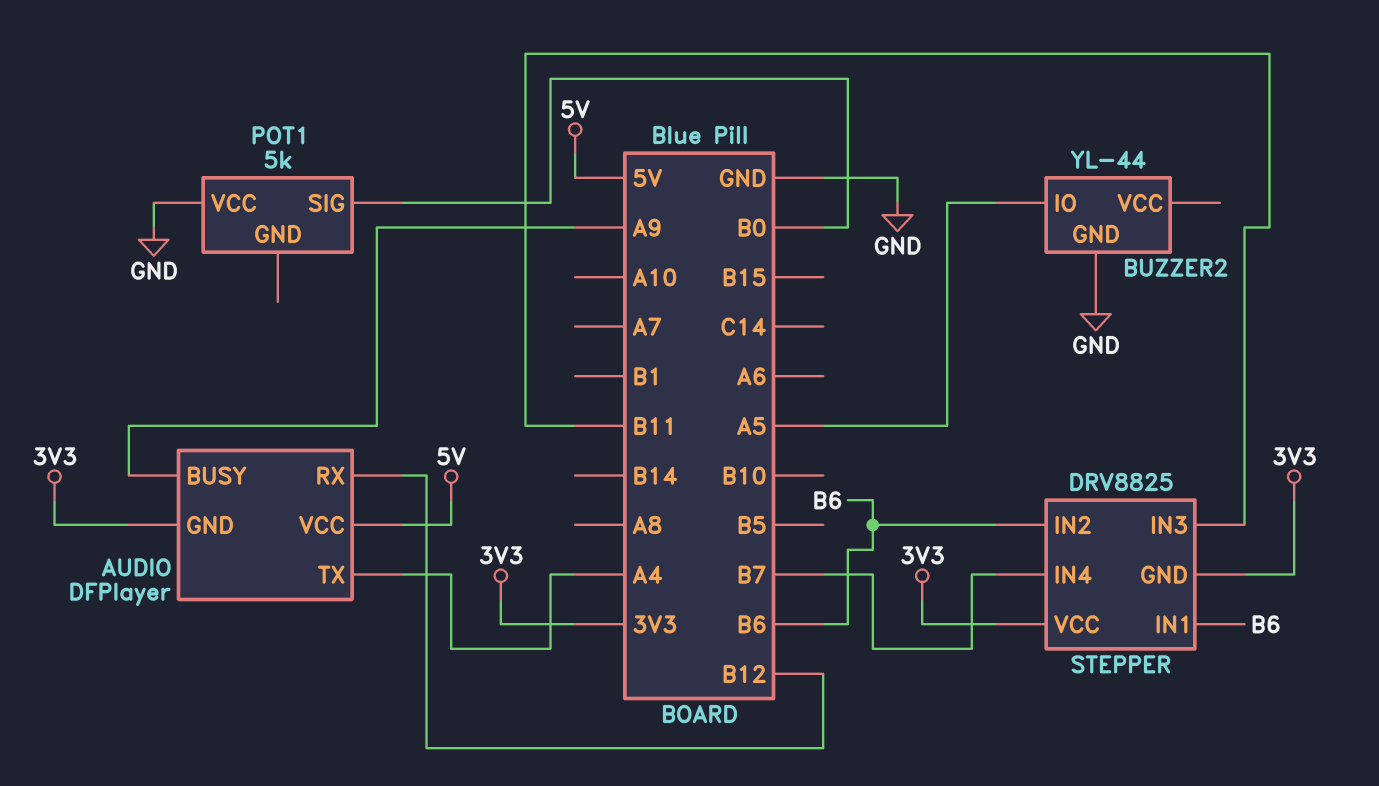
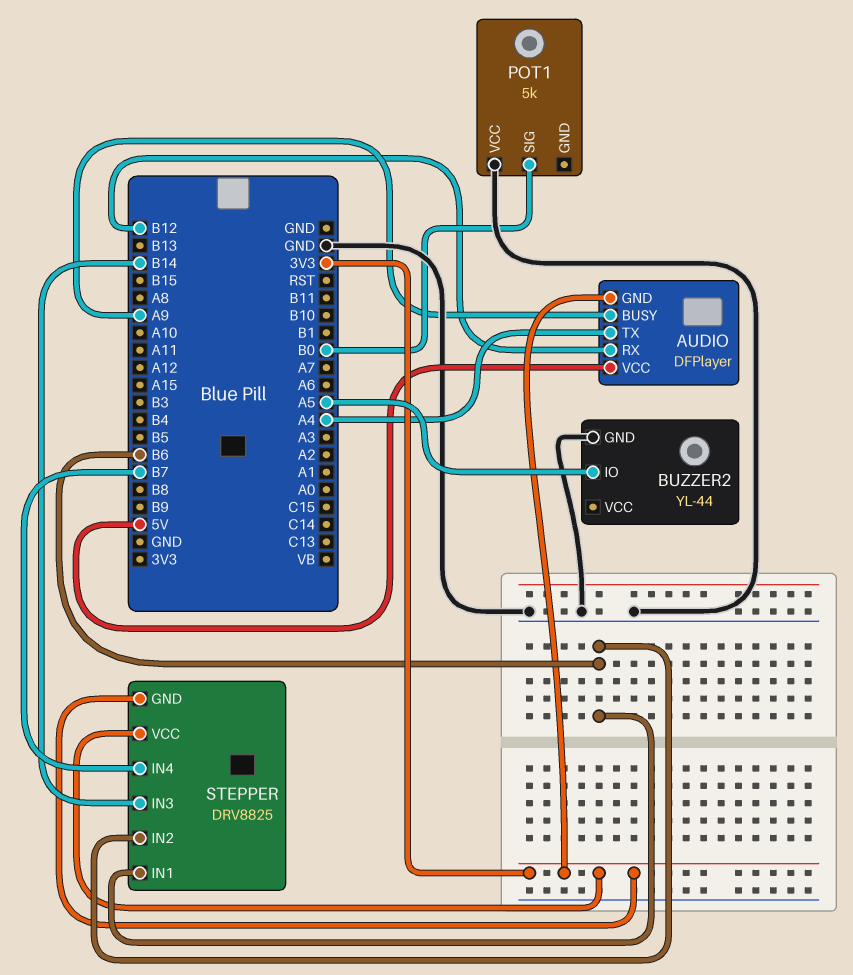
STEPPER pin IN3: B11 -> B14

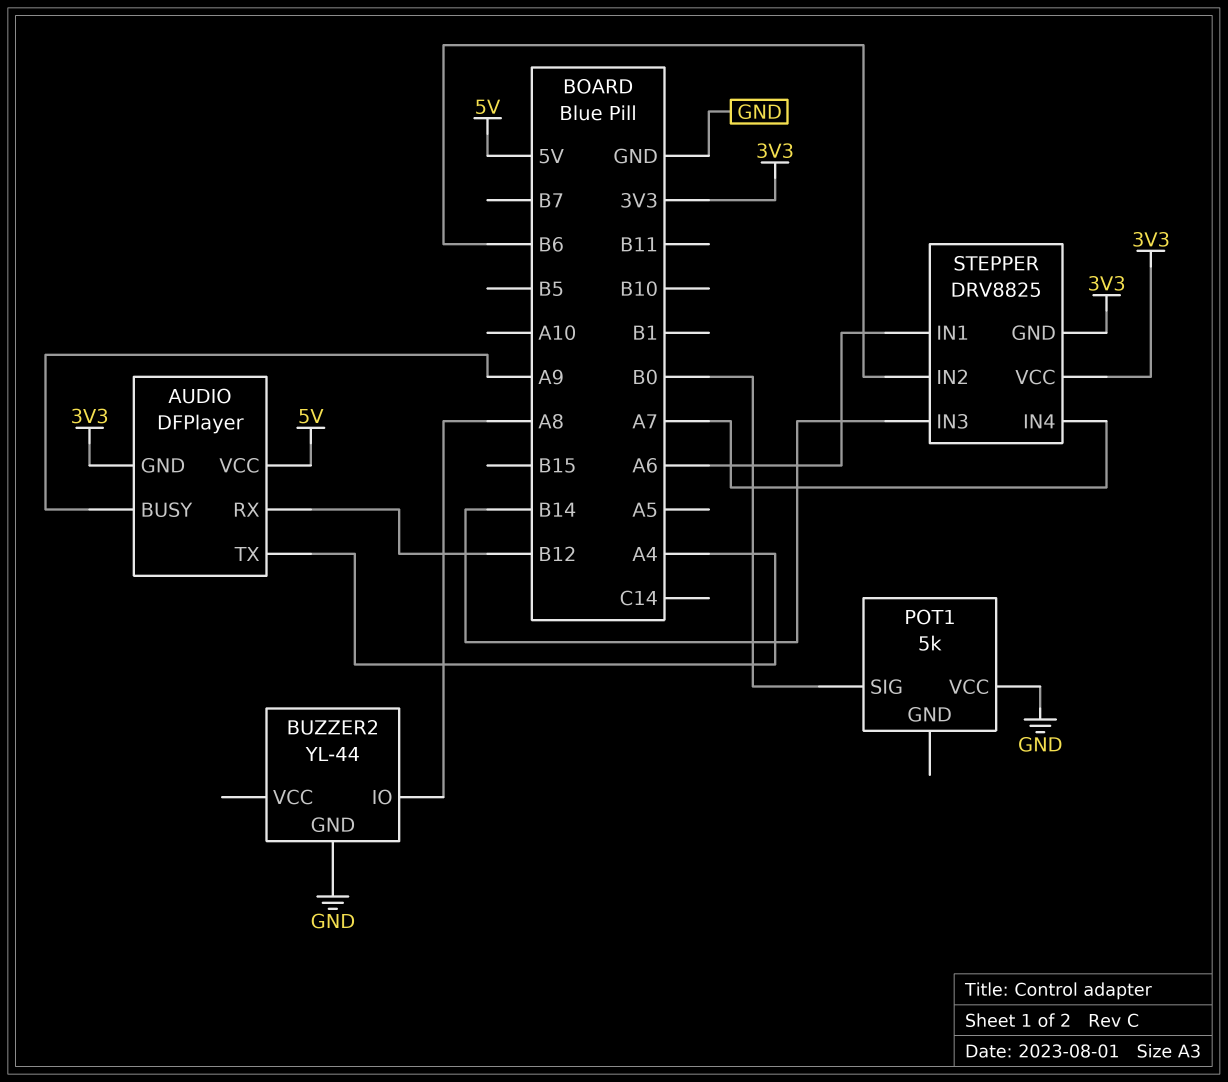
BUZZER2 pin IO: A5 -> A8
STEPPER pin IN1: B6 -> A6
STEPPER pin IN4: B7 -> A7

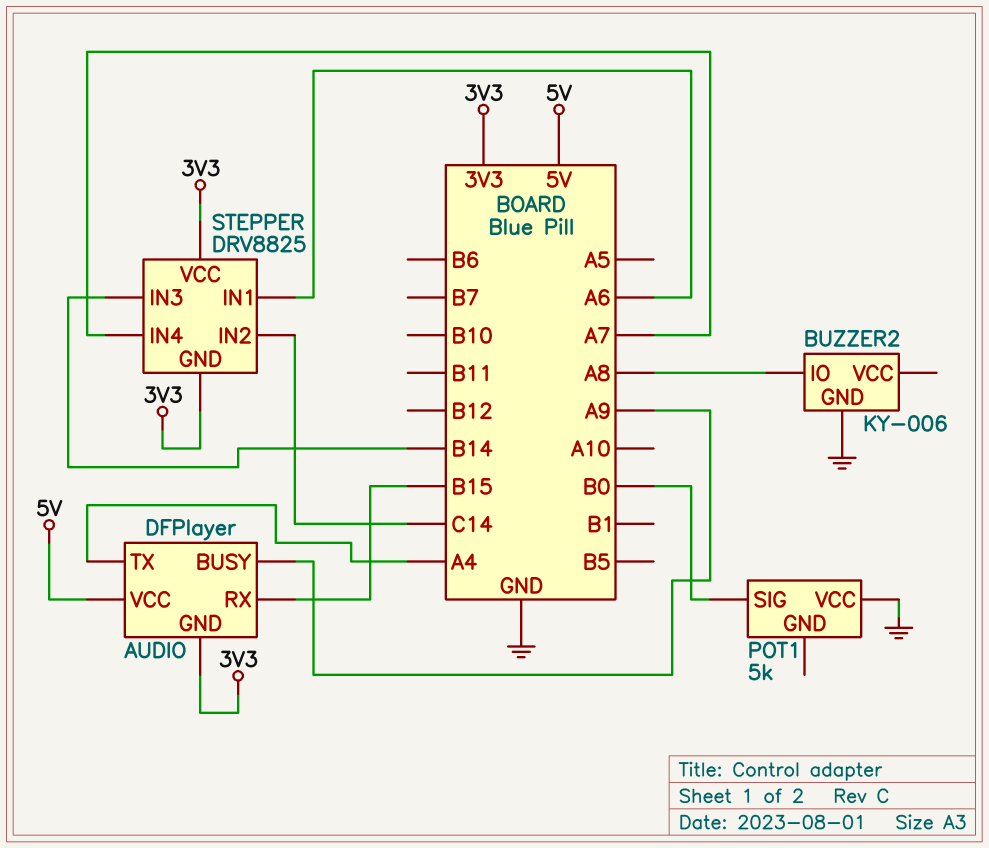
AUDIO pin RX: B12 -> B15
BUZZER2: YL-44 -> KY-006
STEPPER pin IN2: B6 -> C14

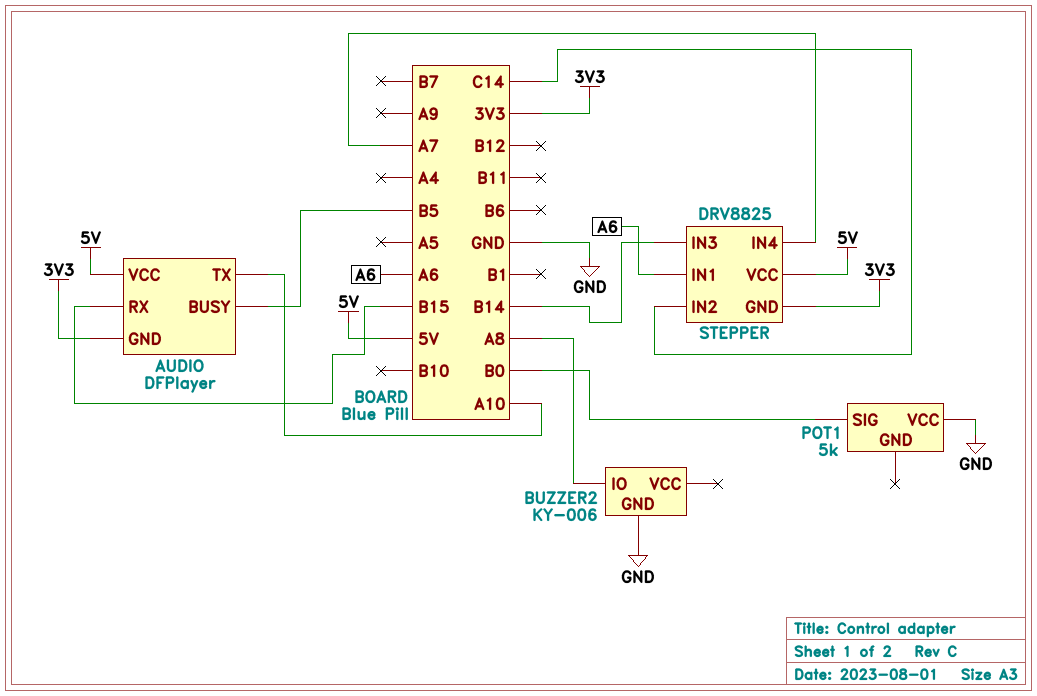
AUDIO pin BUSY: A9 -> B5
AUDIO pin TX: A4 -> A10
STEPPER pin VCC: 3V3 -> 5V

